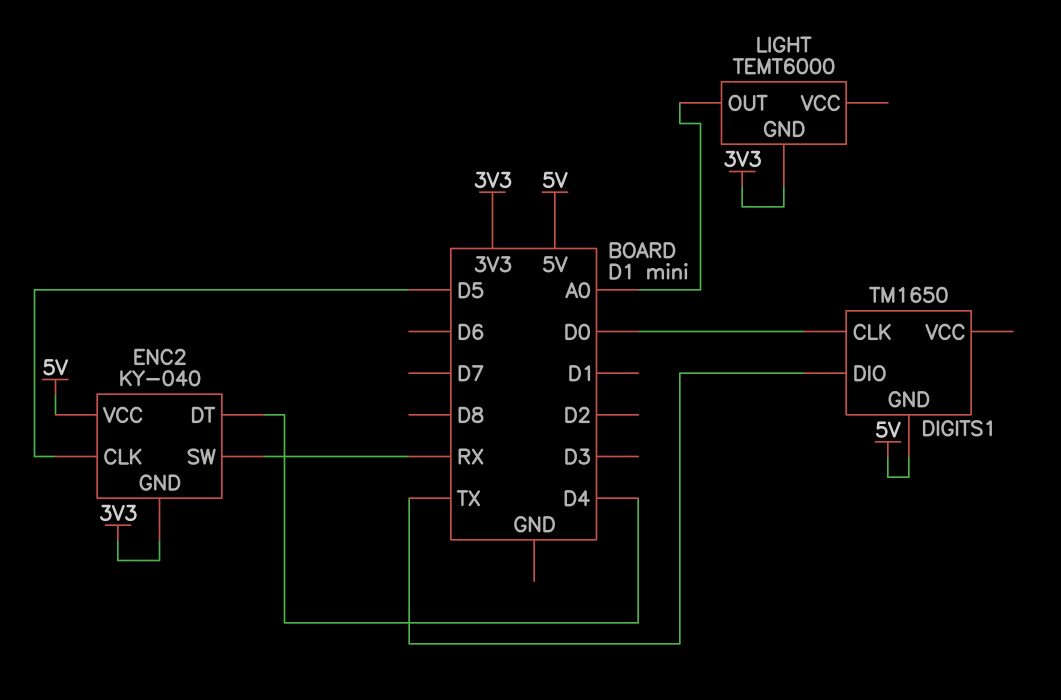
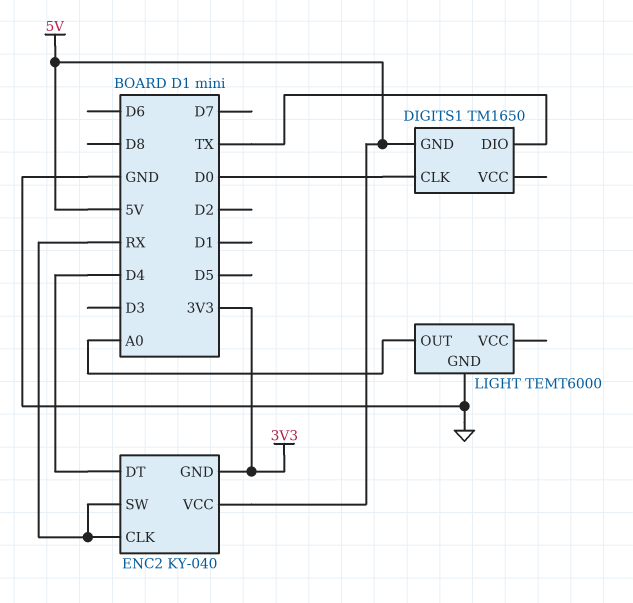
ENC2 pin CLK: D5 -> RX
LIGHT pin GND: 3V3 -> GND

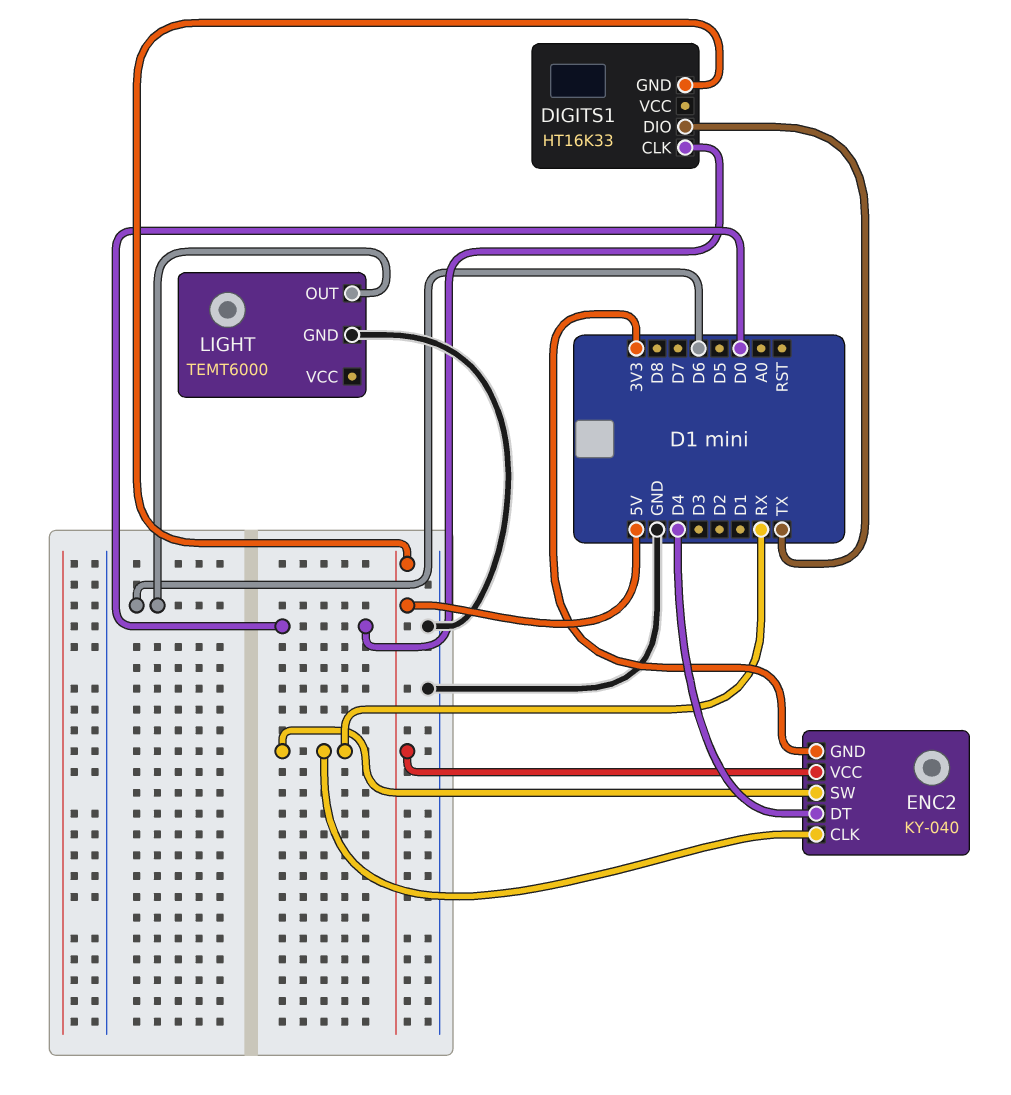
DIGITS1: TM1650 -> HT16K33
LIGHT pin OUT: A0 -> D6

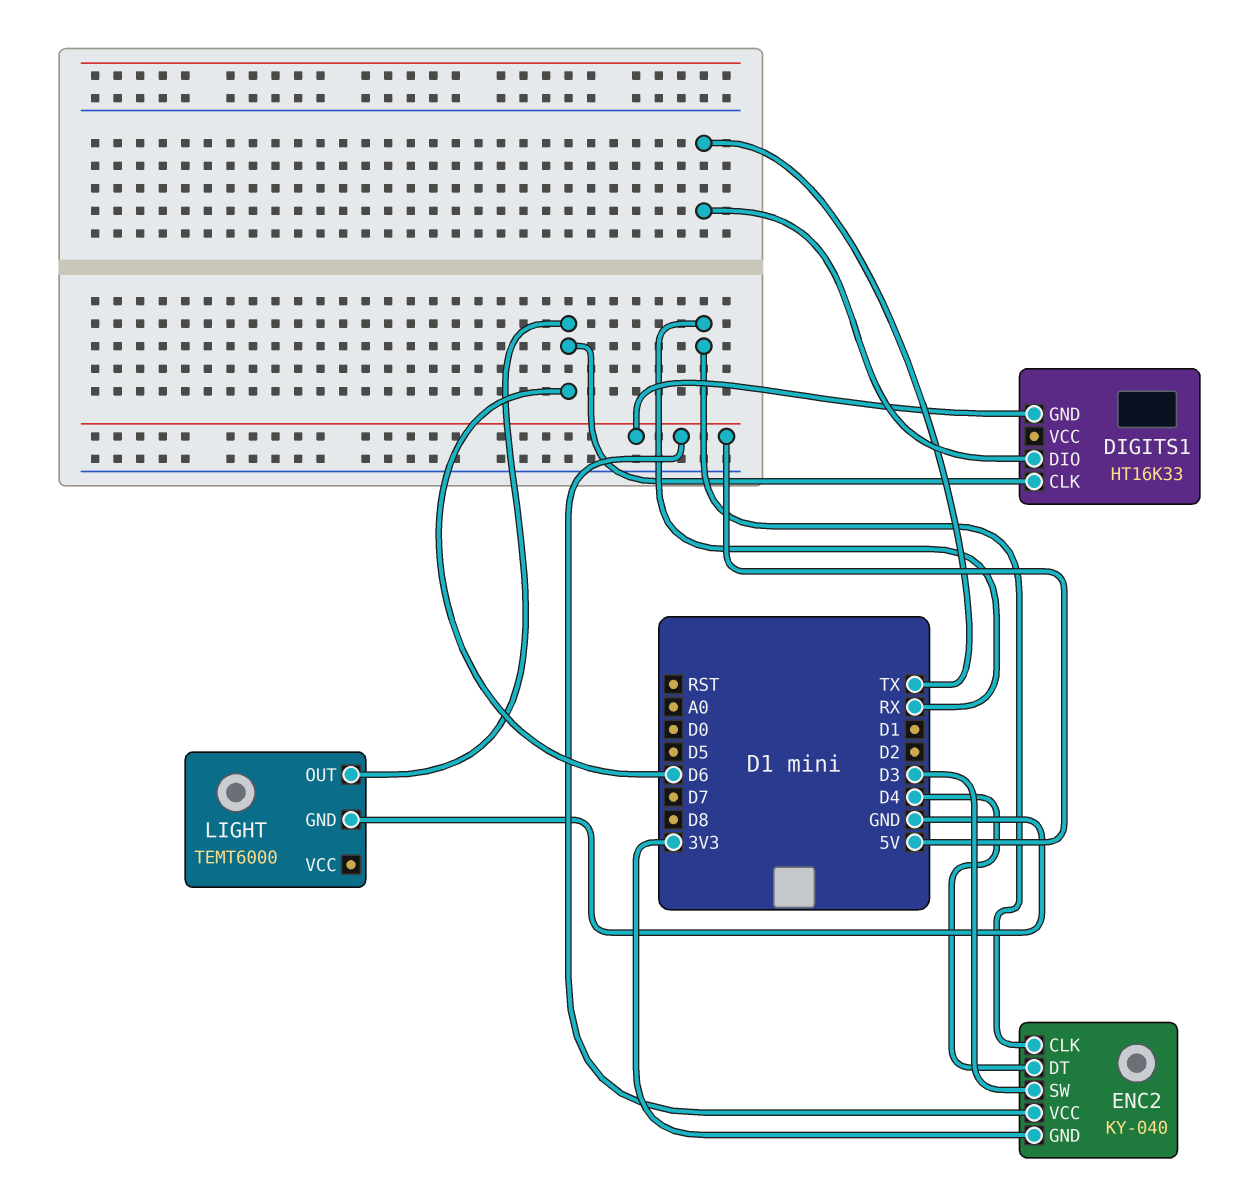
DIGITS1 pin CLK: D0 -> D6
ENC2 pin SW: RX -> D3

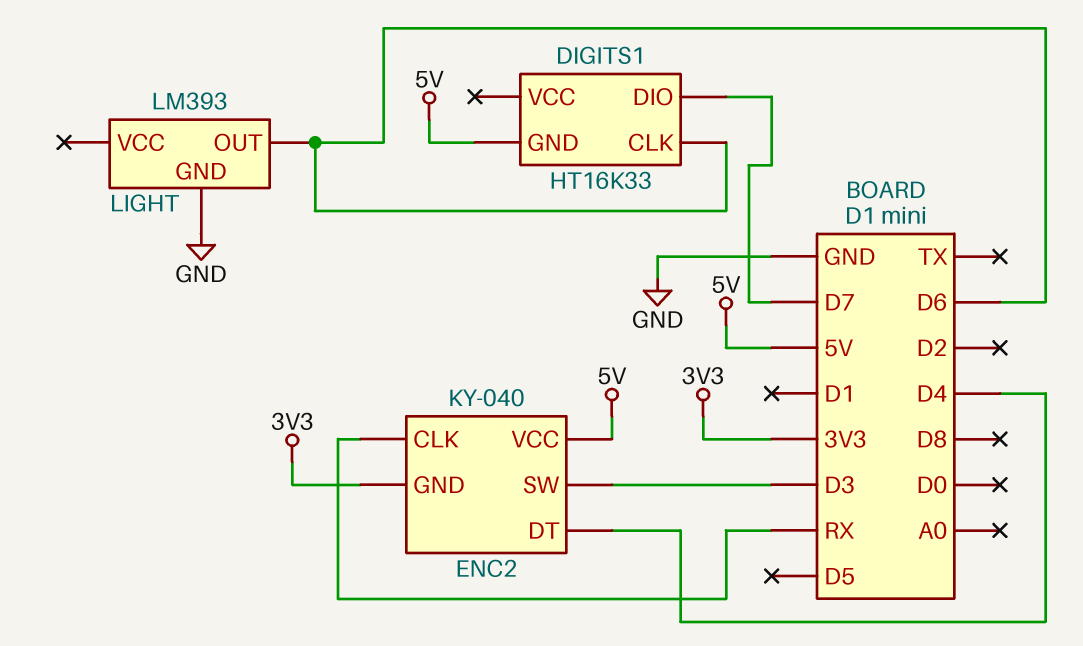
DIGITS1 pin DIO: TX -> D7
LIGHT: TEMT6000 -> LM393

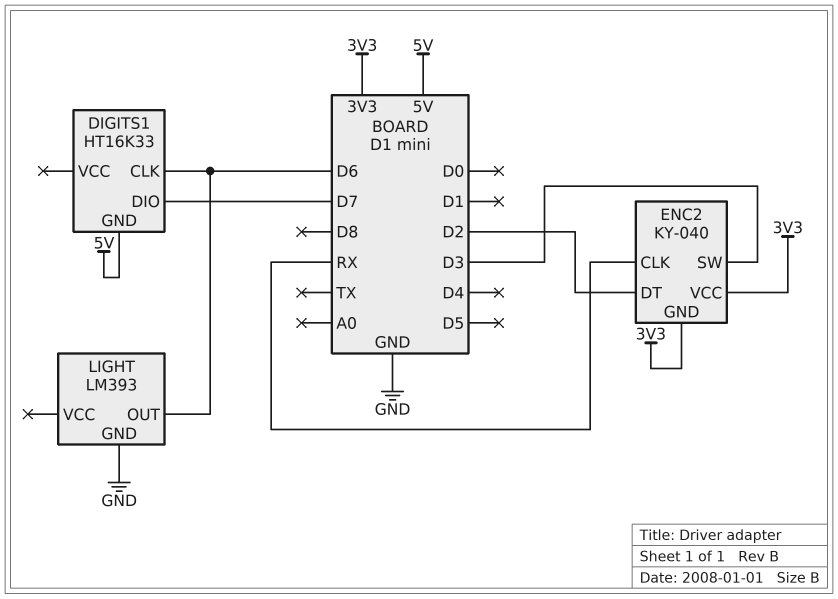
ENC2 pin DT: D4 -> D2
ENC2 pin VCC: 5V -> 3V3

